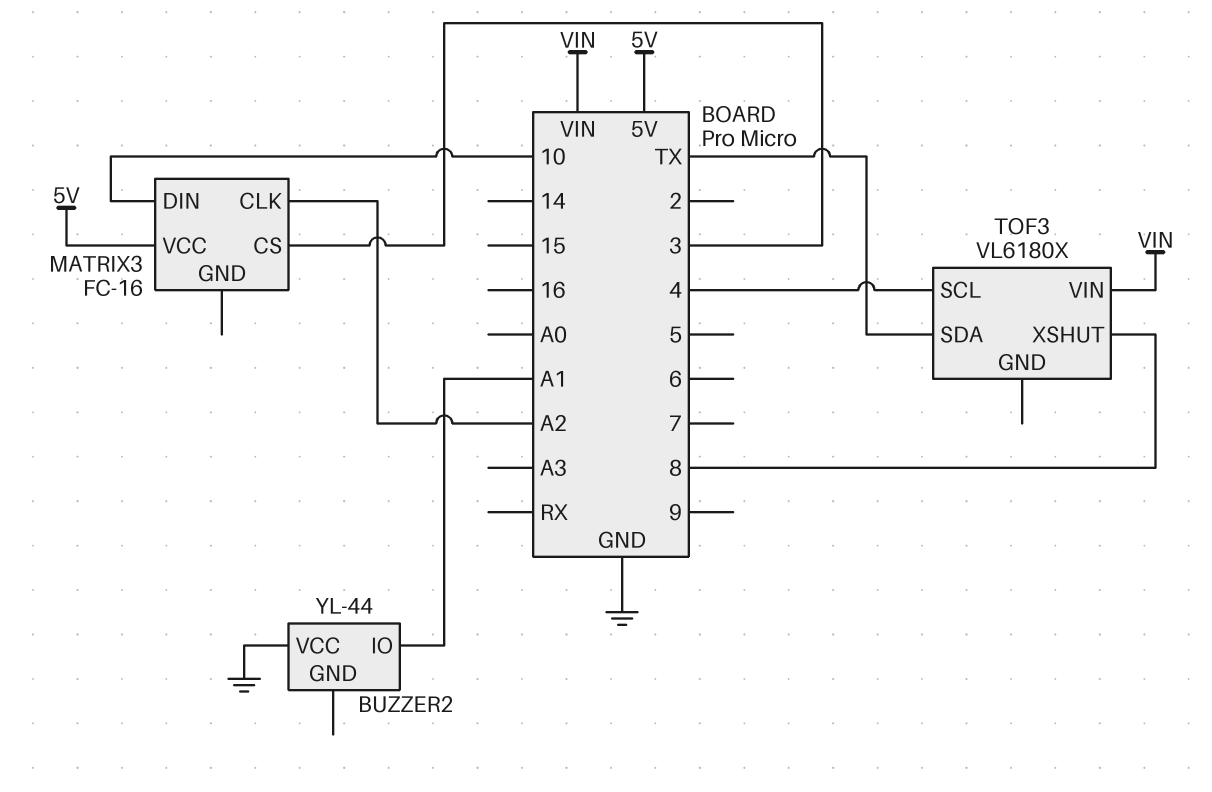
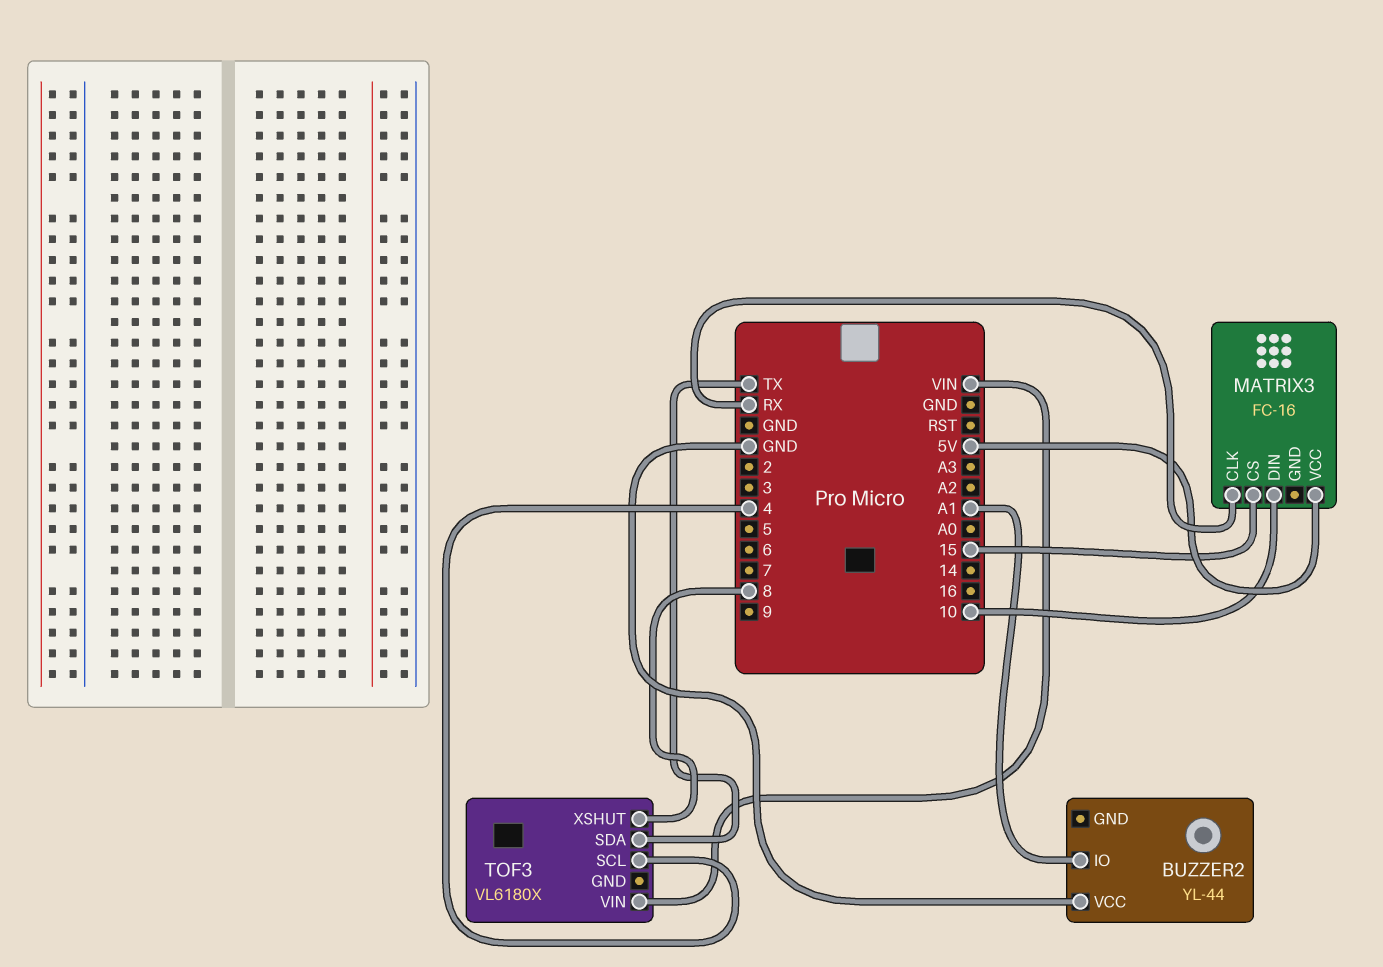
MATRIX3 pin CLK: A2 -> RX
MATRIX3 pin CS: 3 -> 15

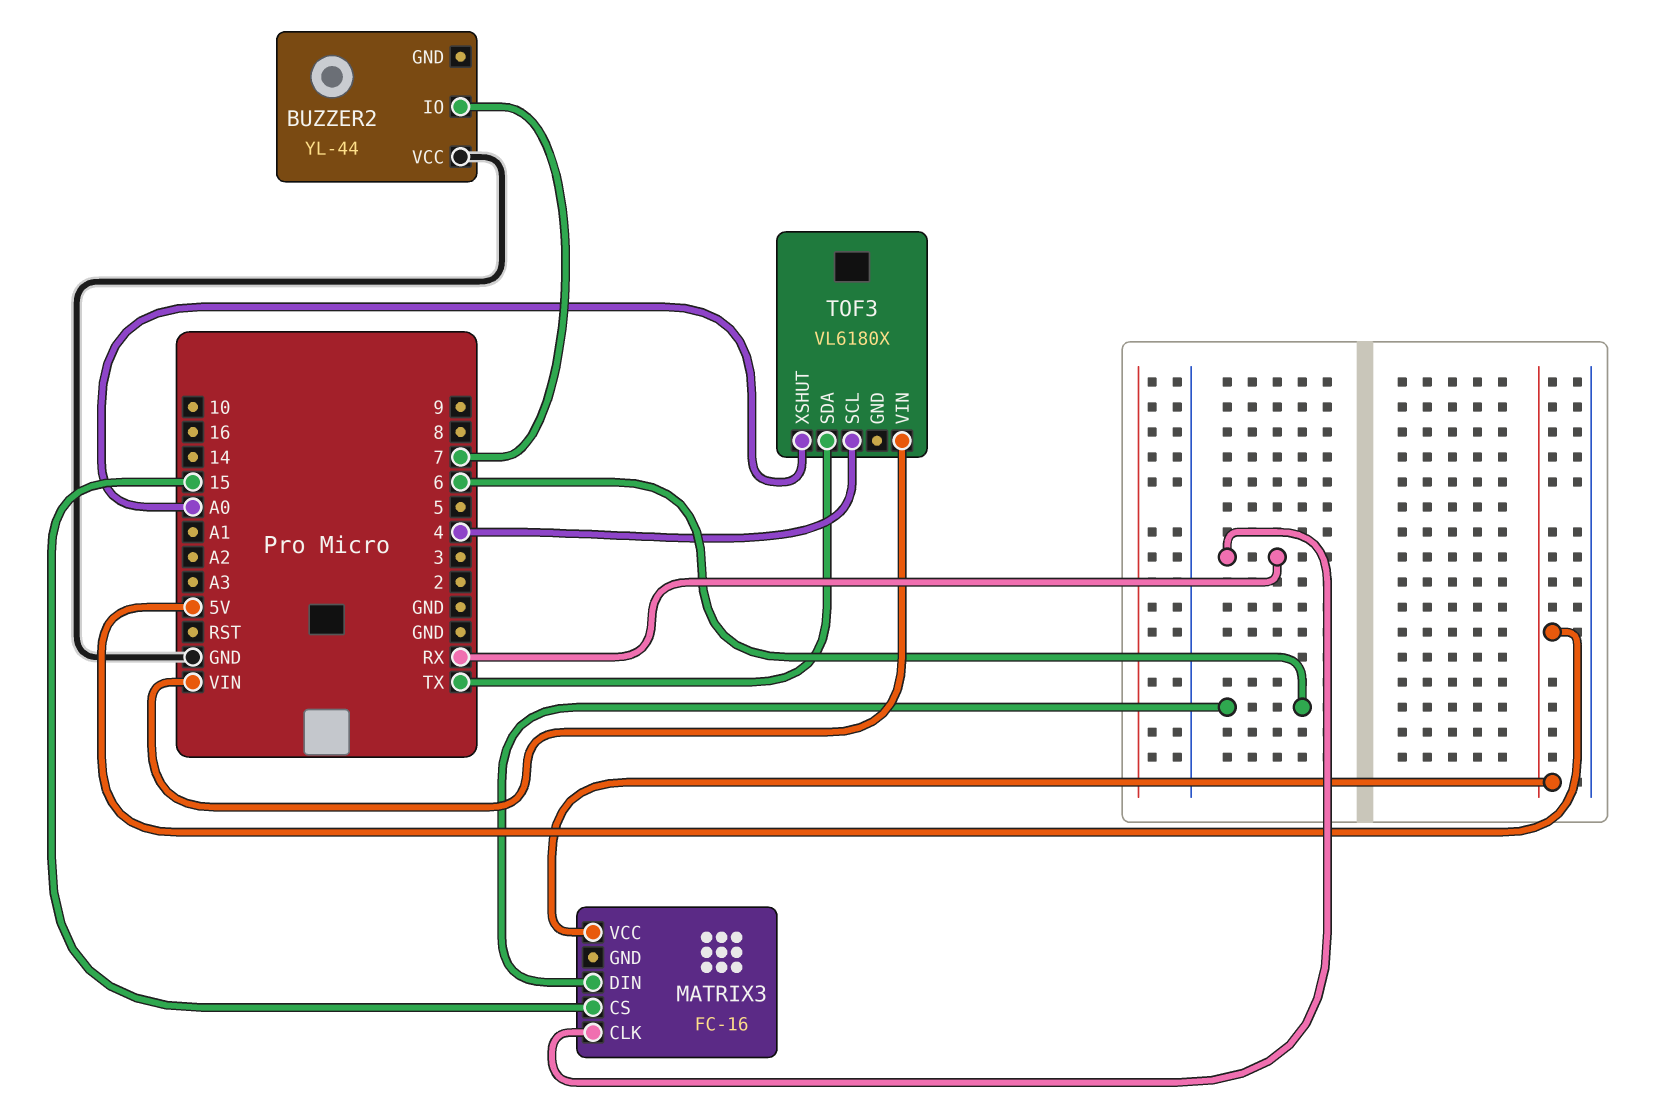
BUZZER2 pin IO: A1 -> 7
MATRIX3 pin DIN: 10 -> 6
TOF3 pin XSHUT: 8 -> A0

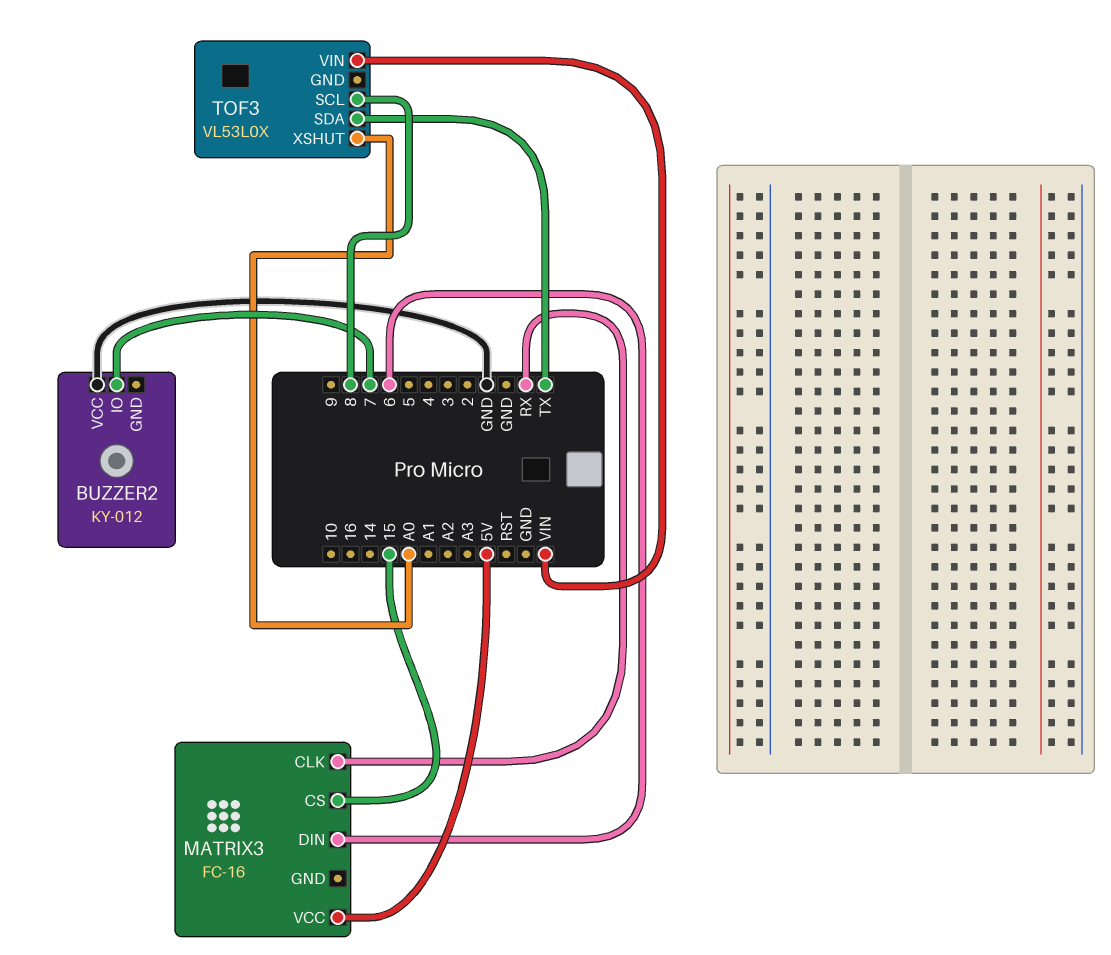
BUZZER2: YL-44 -> KY-012
TOF3: VL6180X -> VL53L0X
TOF3 pin SCL: 4 -> 8

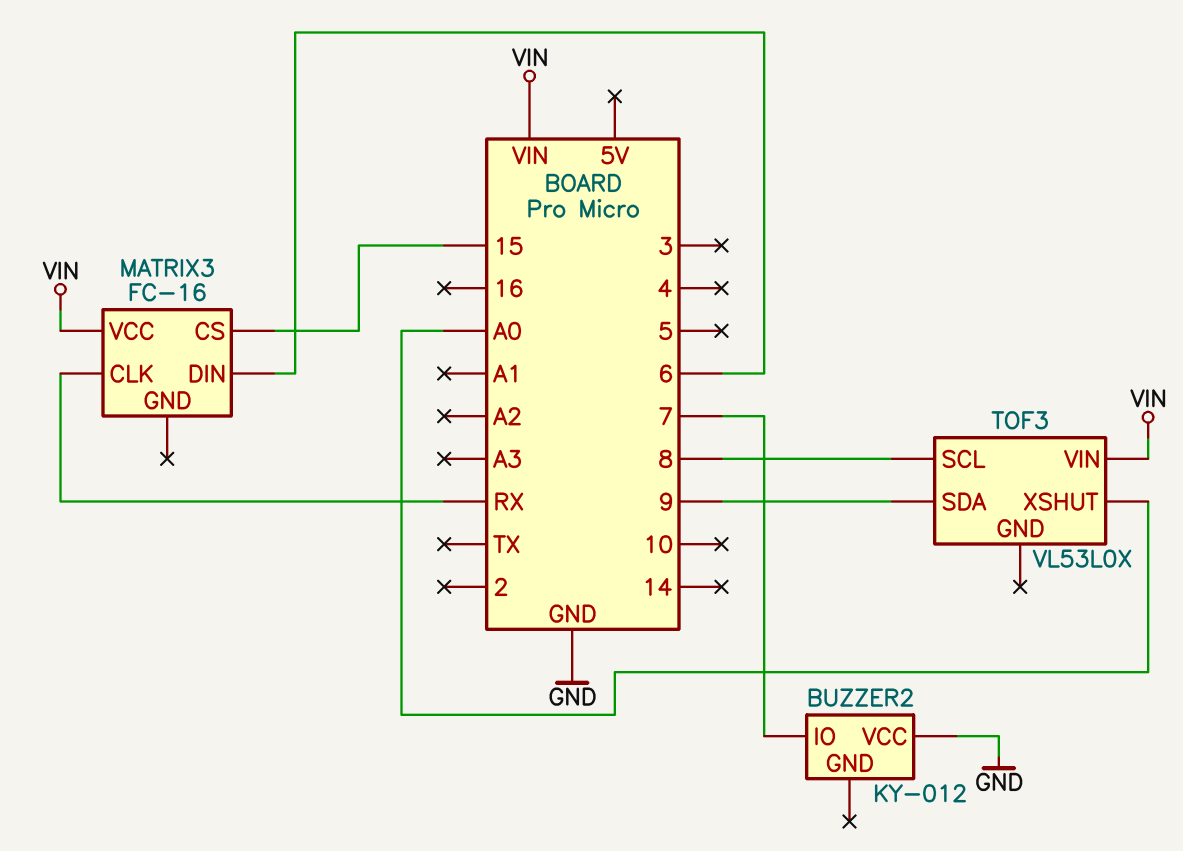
MATRIX3 pin VCC: 5V -> VIN
TOF3 pin SDA: TX -> 9

